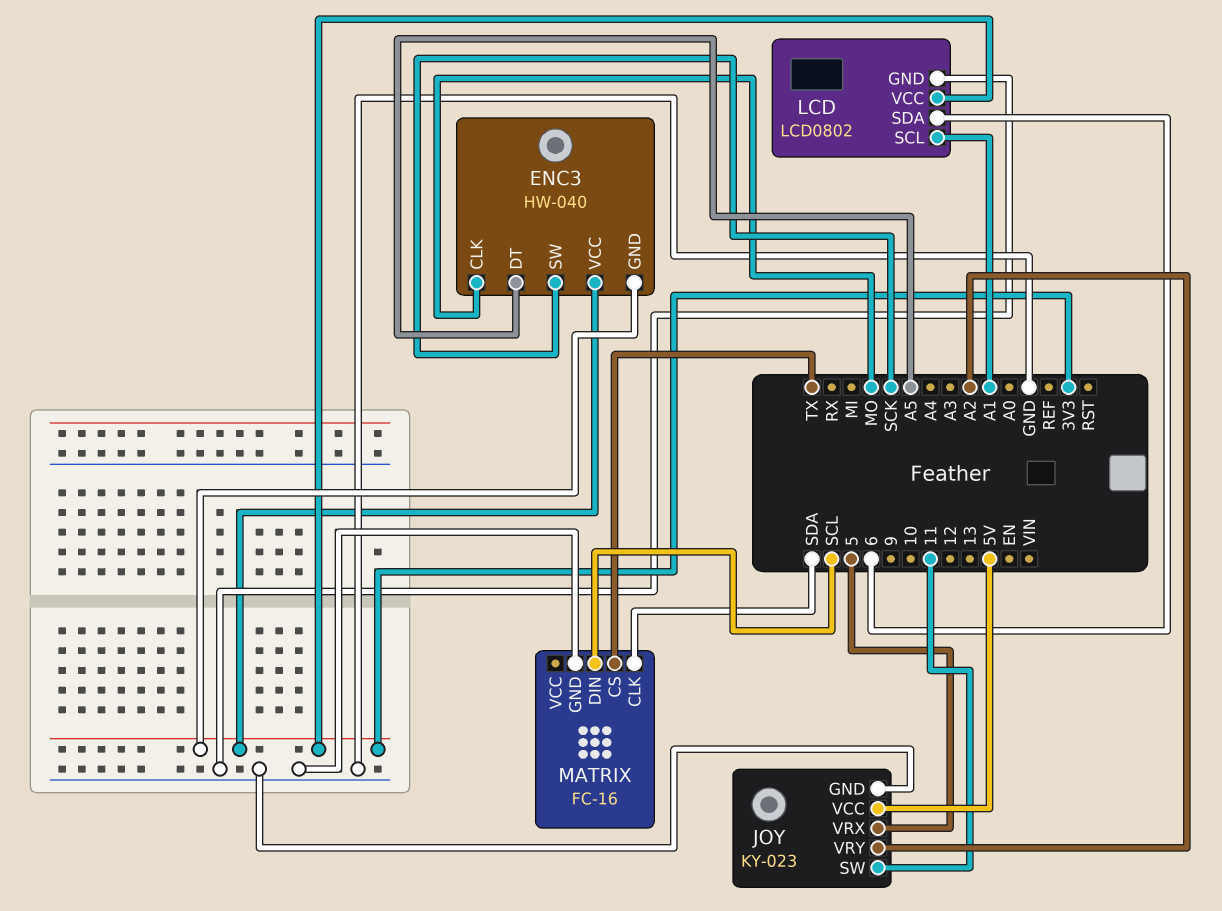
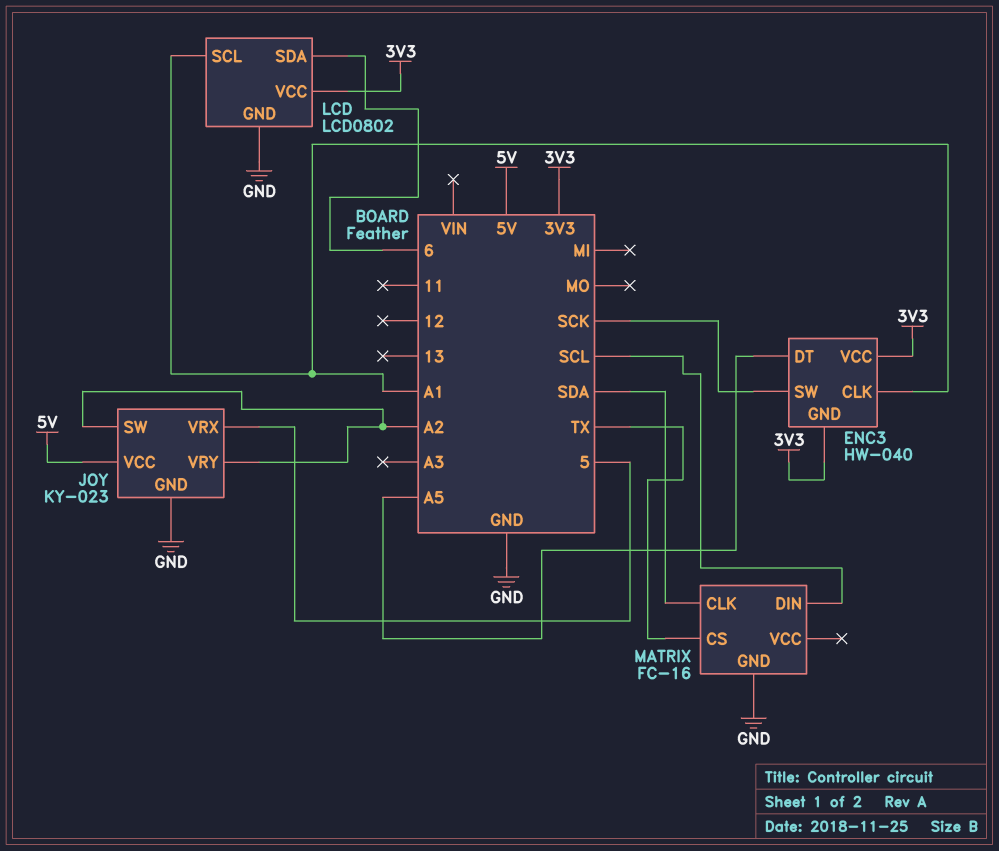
ENC3 pin CLK: MO -> A1
JOY pin SW: 11 -> A2

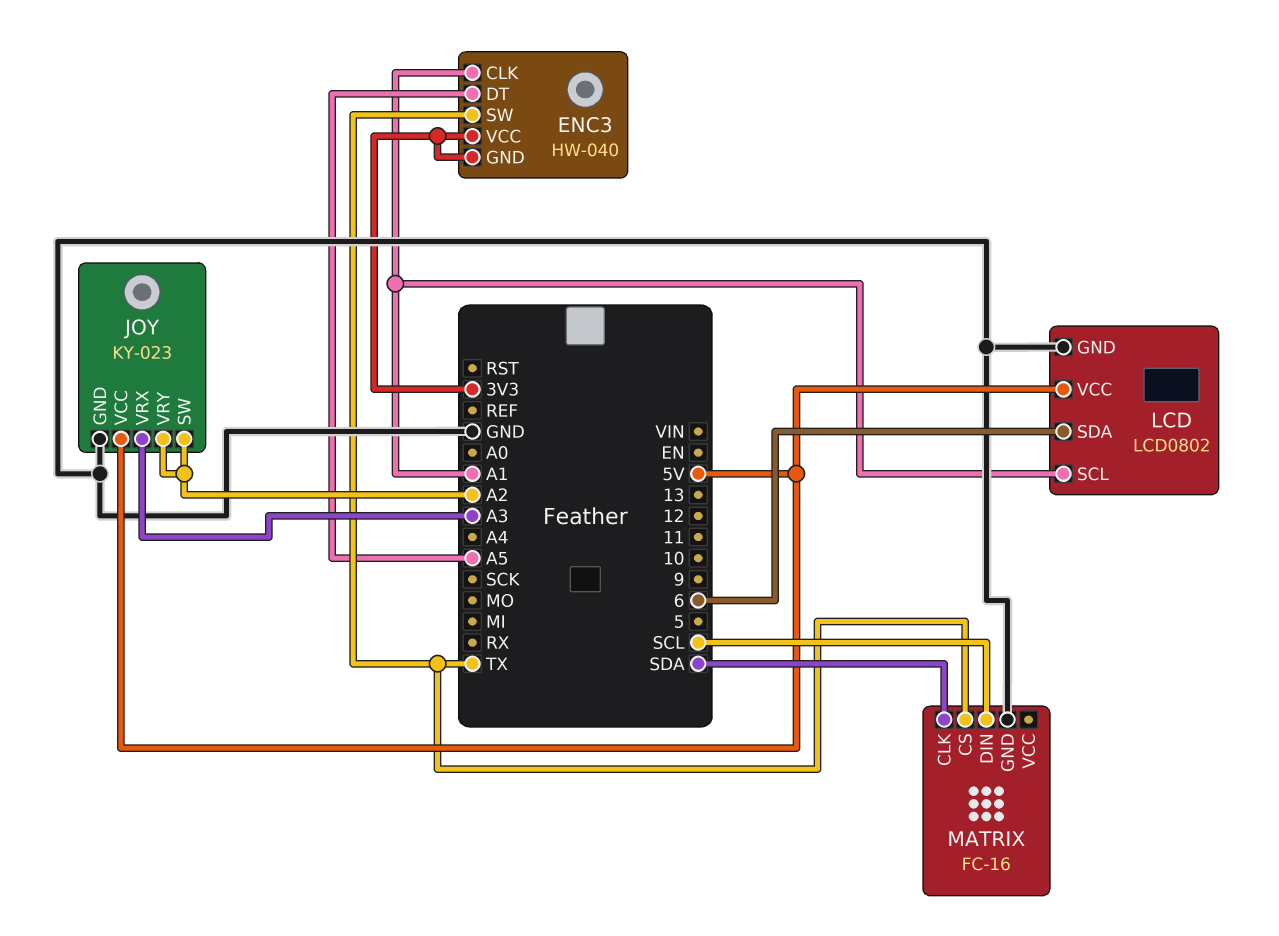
ENC3 pin SW: SCK -> TX
JOY pin VRX: 5 -> A3
LCD pin VCC: 3V3 -> 5V

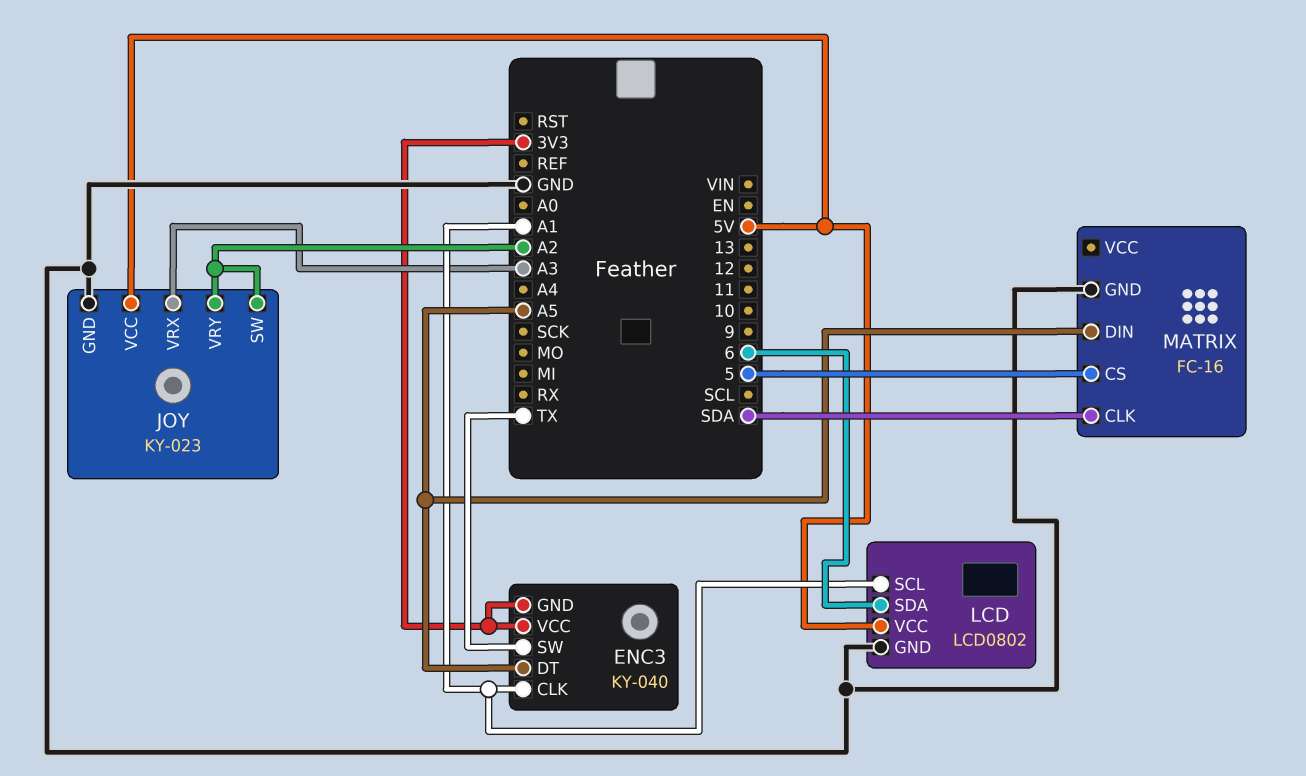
ENC3: HW-040 -> KY-040
MATRIX pin CS: TX -> 5
MATRIX pin DIN: SCL -> A5

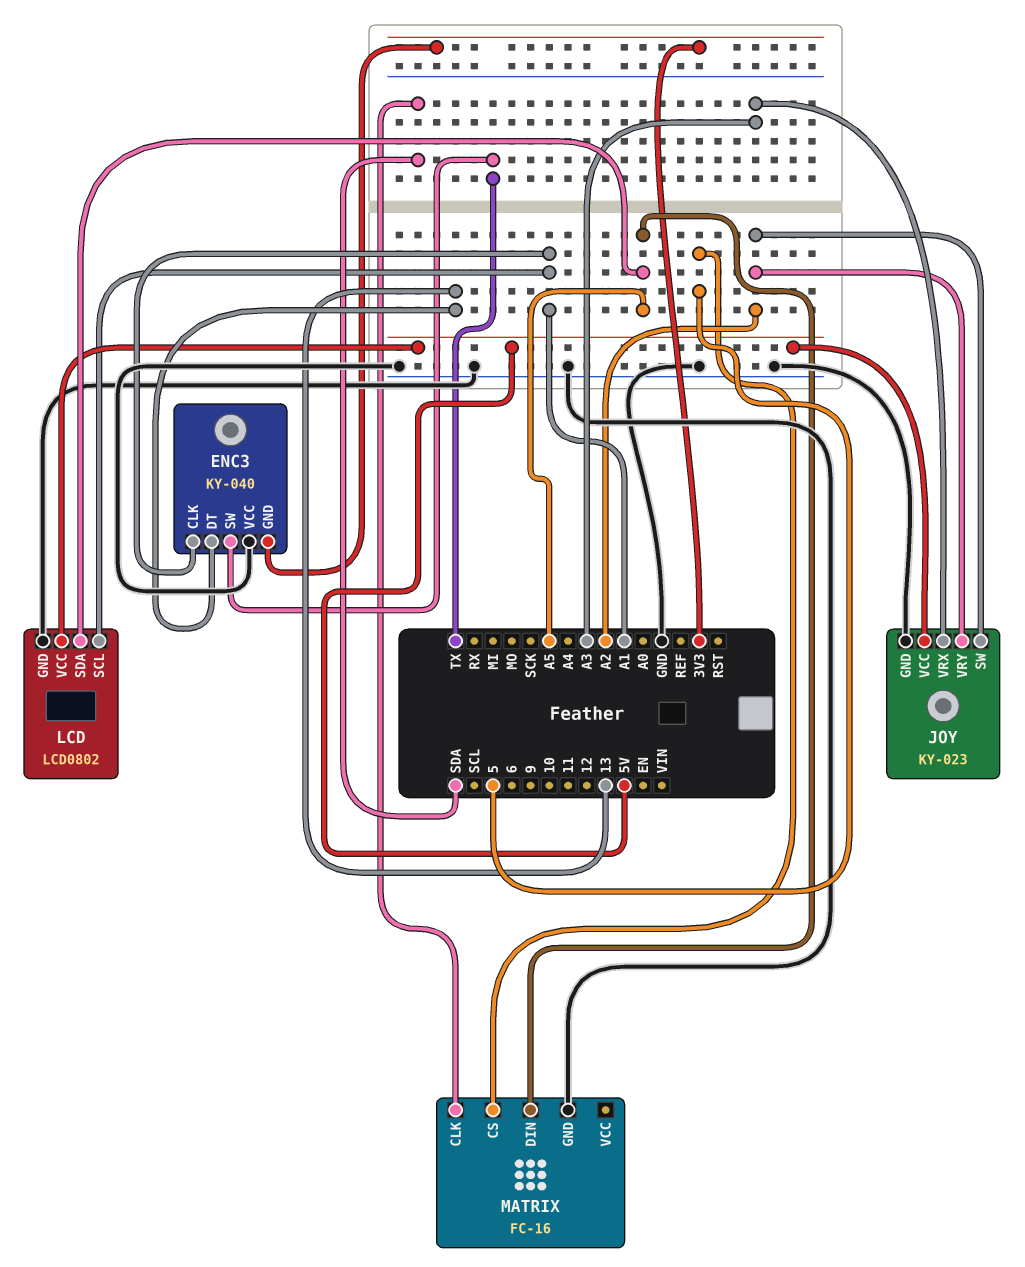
ENC3 pin DT: A5 -> 13
ENC3 pin VCC: 3V3 -> GND
LCD pin SDA: 6 -> A5

